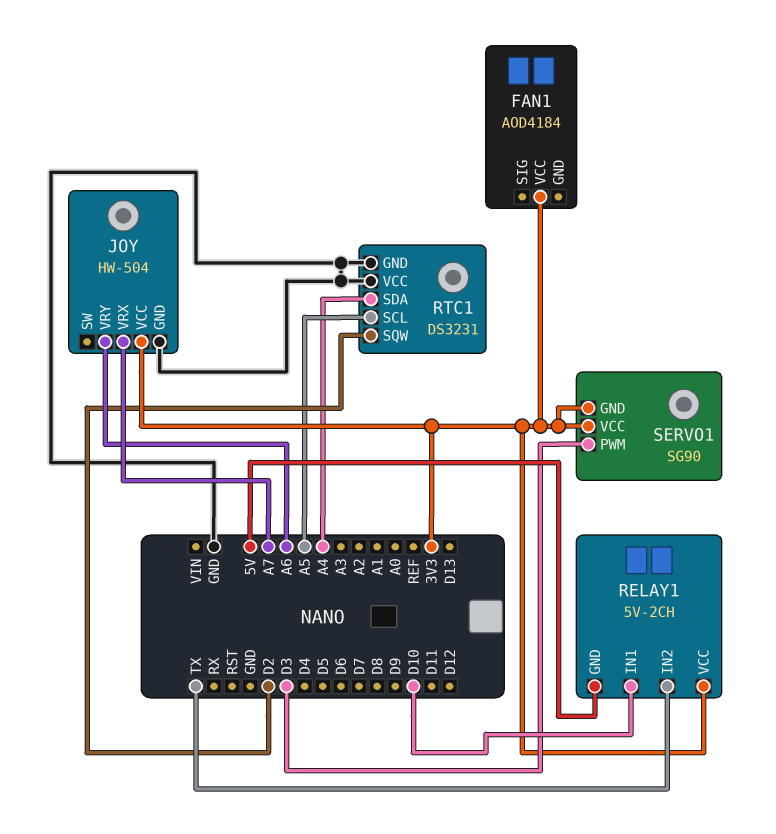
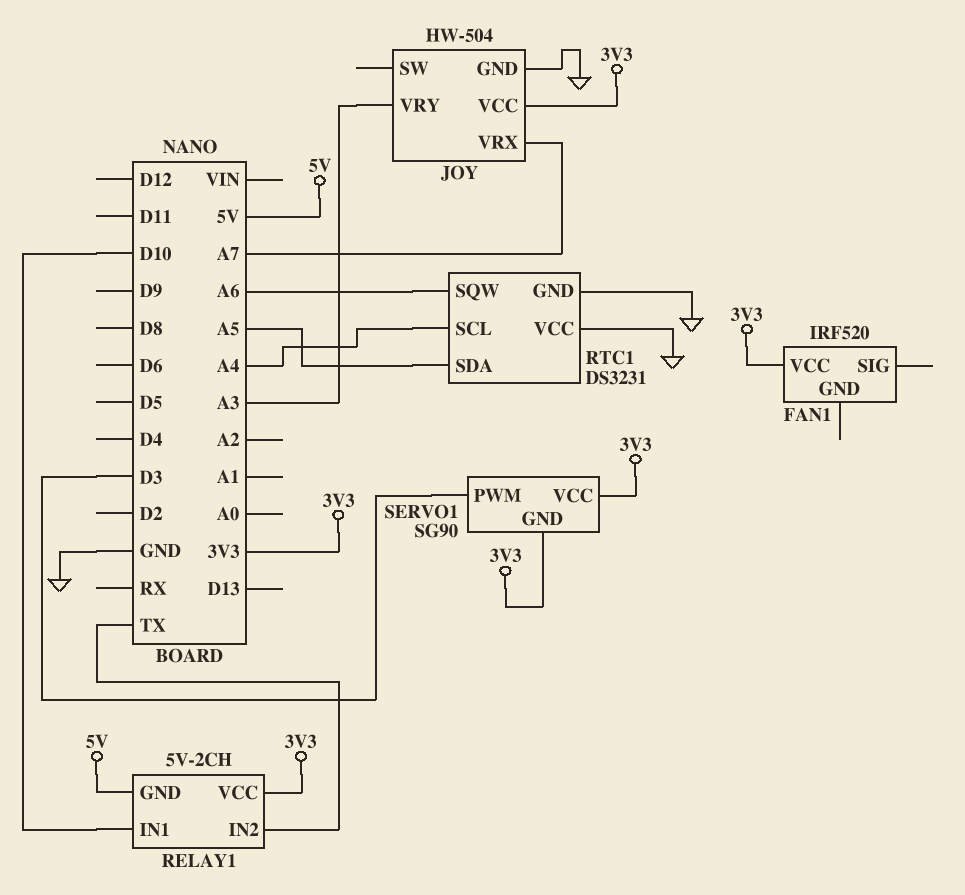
FAN1: AOD4184 -> IRF520
JOY pin VRY: A6 -> A3
RTC1 pin SCL: A5 -> A4
RTC1 pin SDA: A4 -> A5
RTC1 pin SQW: D2 -> A6

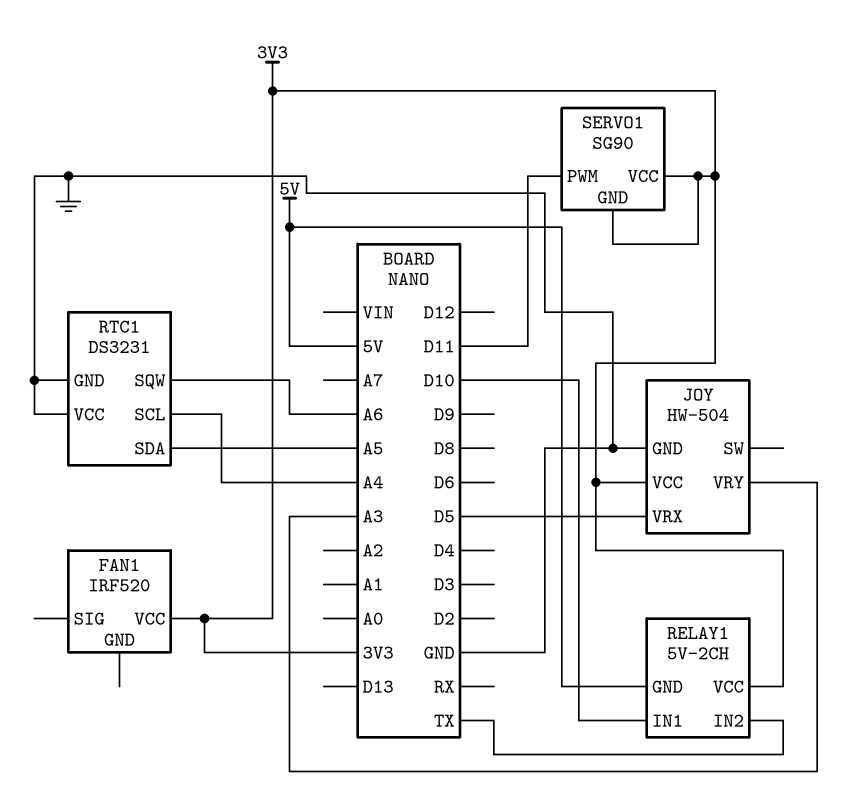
JOY pin VRX: A7 -> D5
SERVO1 pin PWM: D3 -> D11

